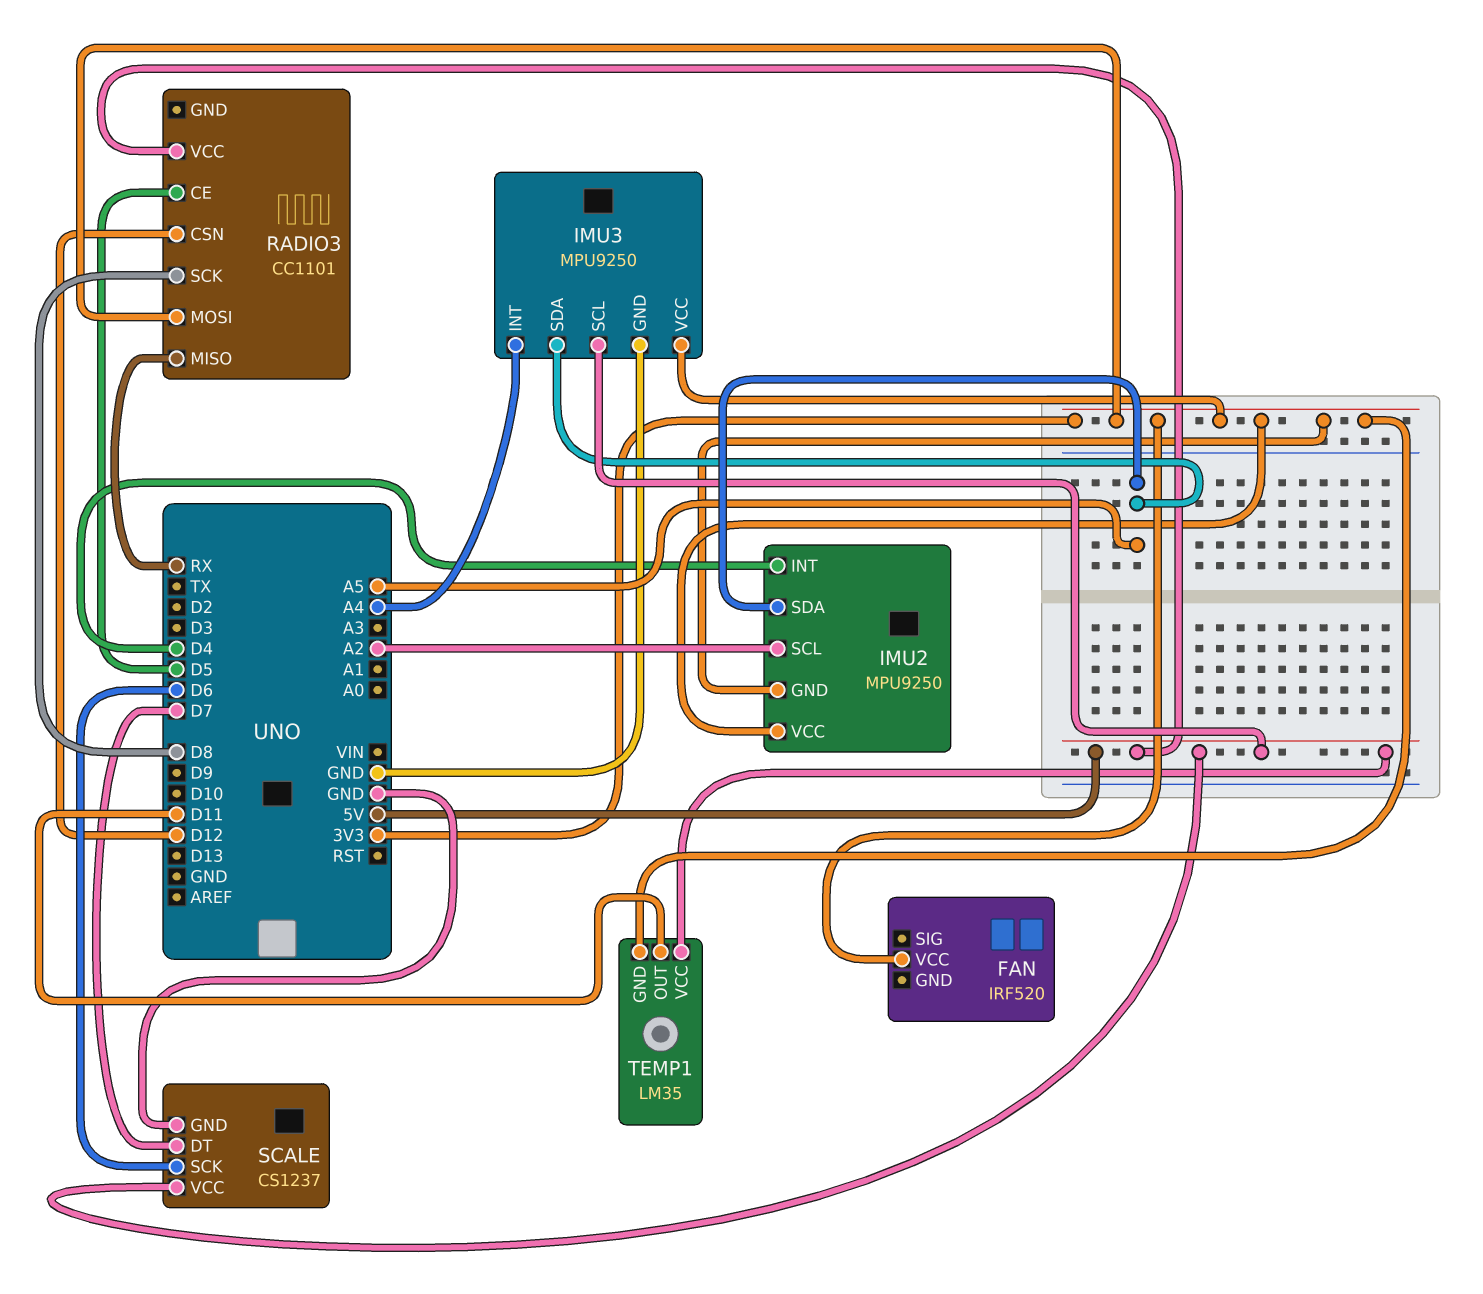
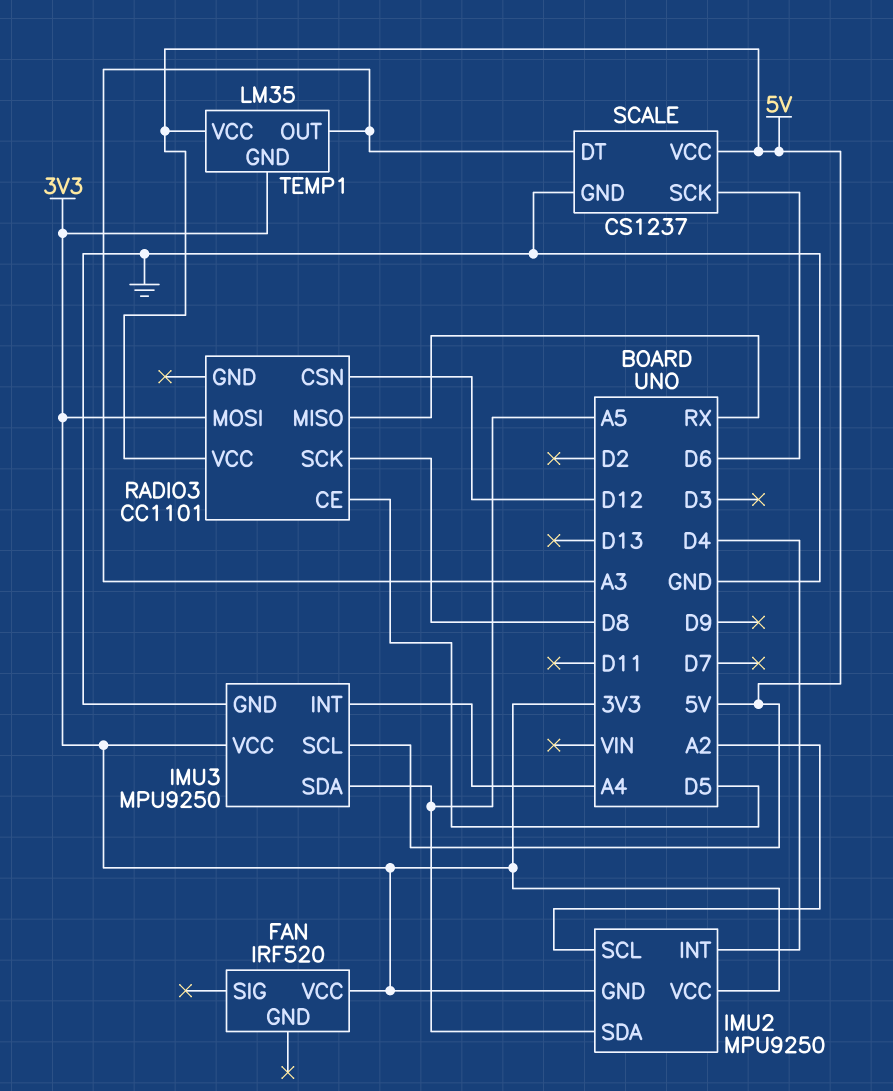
SCALE pin DT: D7 -> A3
TEMP1 pin OUT: D11 -> A3

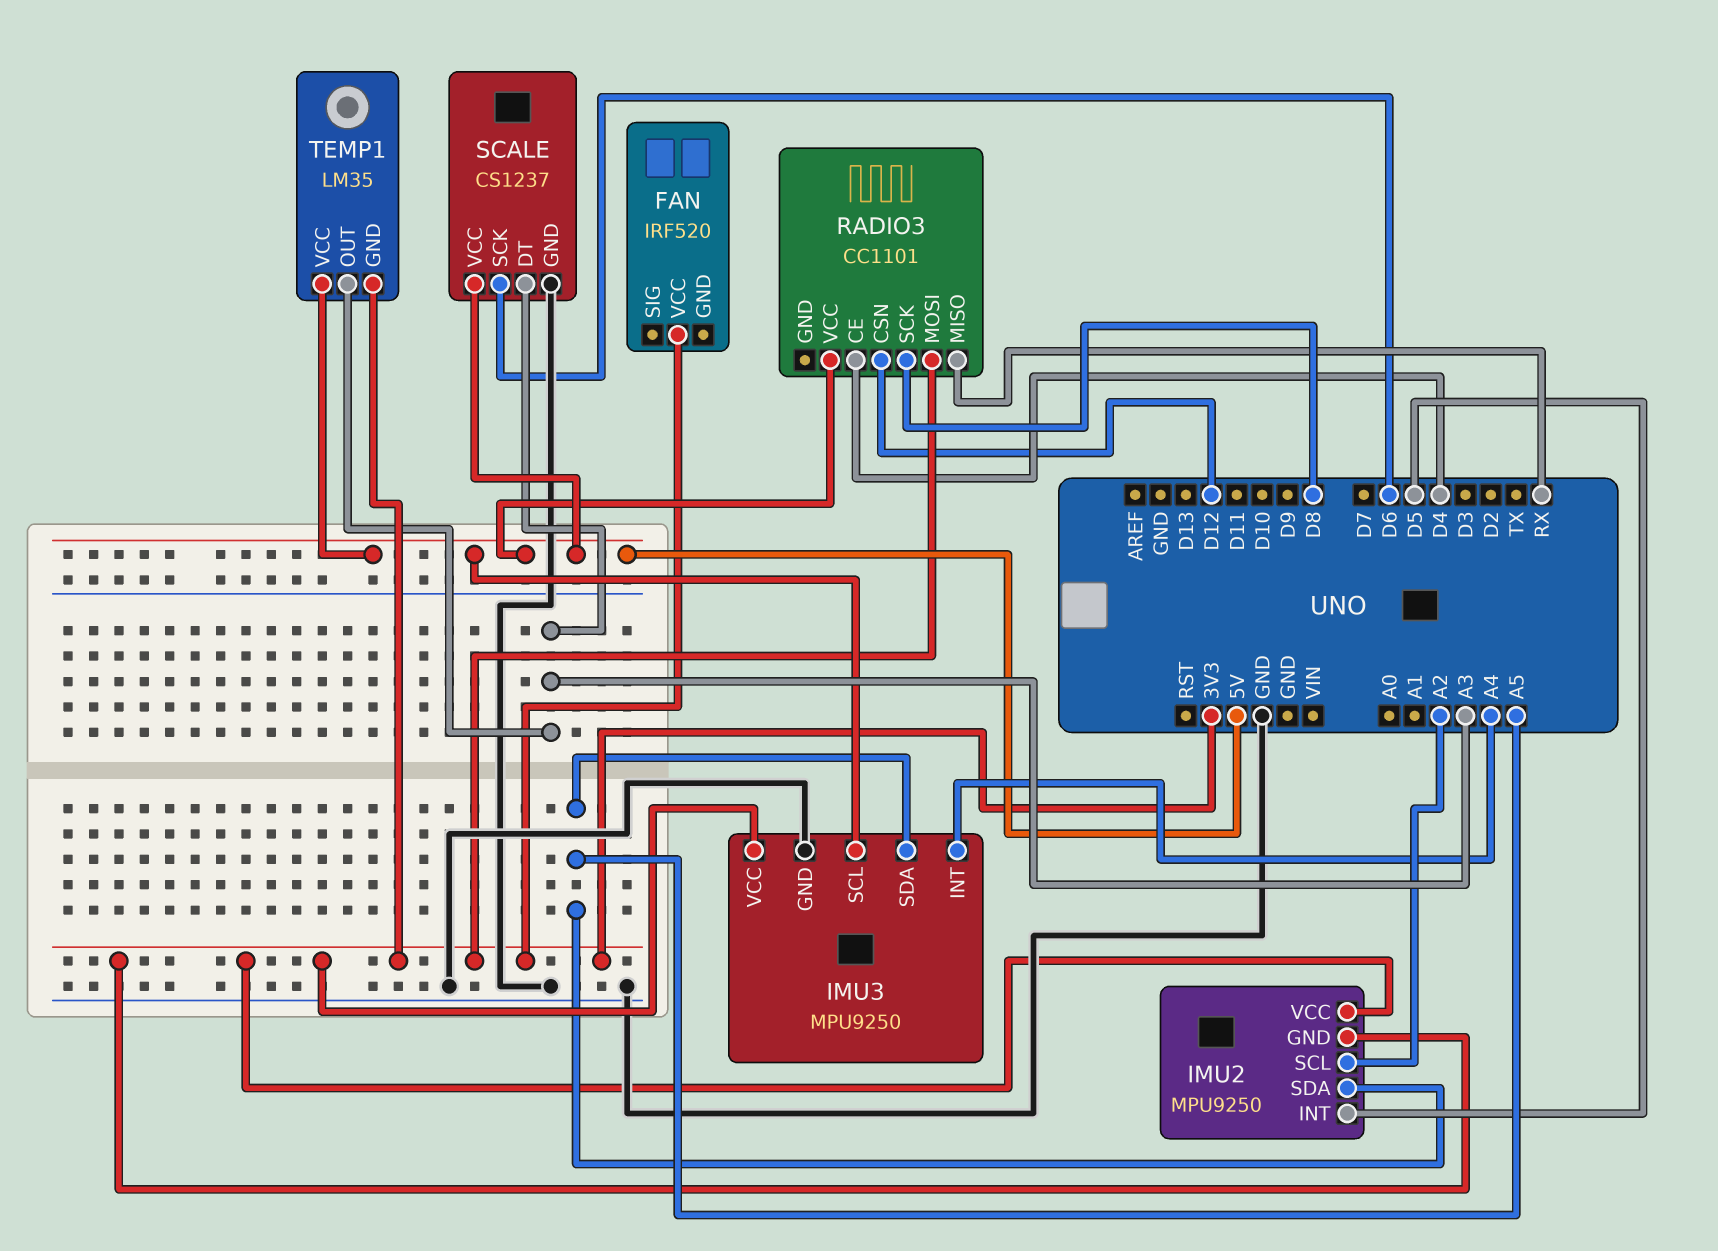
IMU2 pin INT: D4 -> D5
RADIO3 pin CE: D5 -> D4

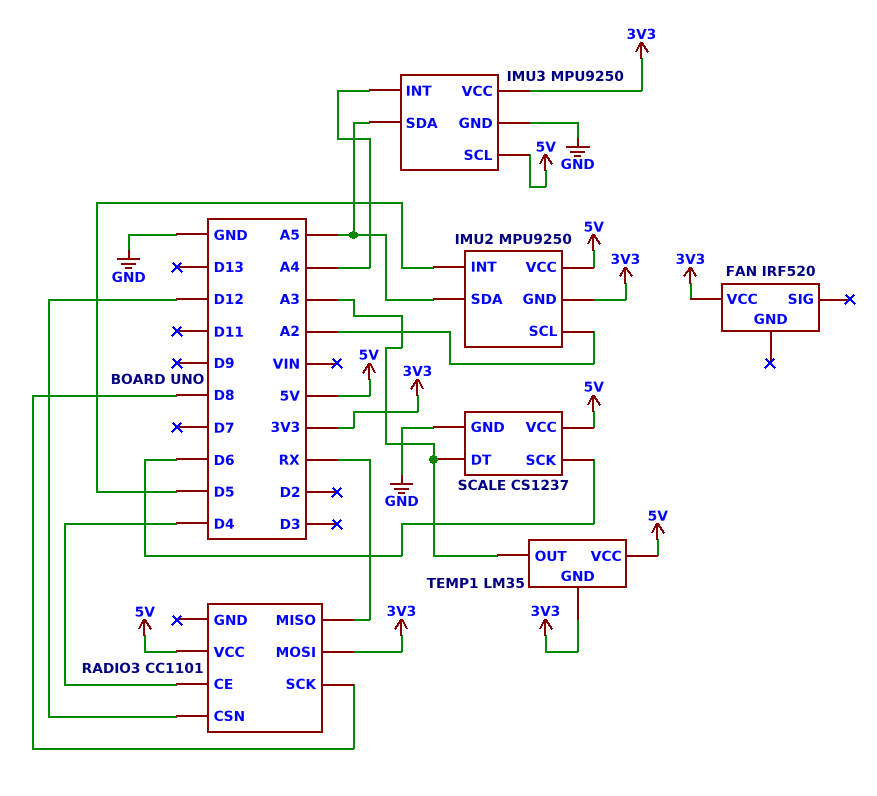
IMU2 pin VCC: 3V3 -> 5V

